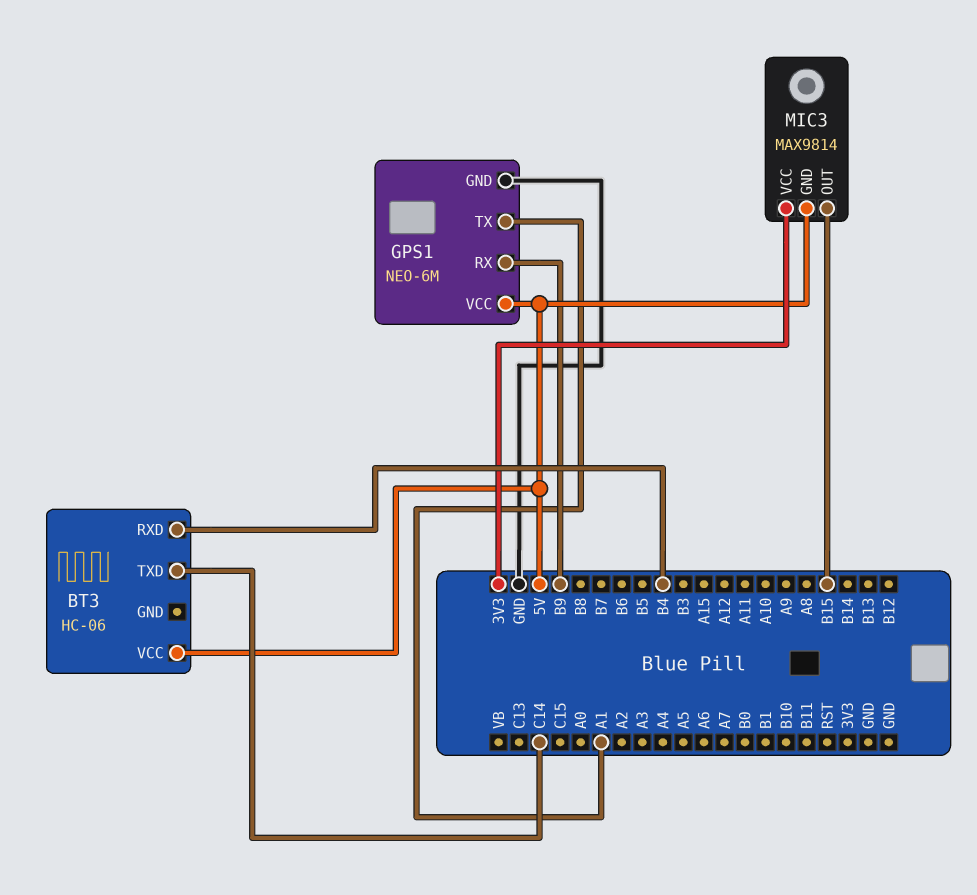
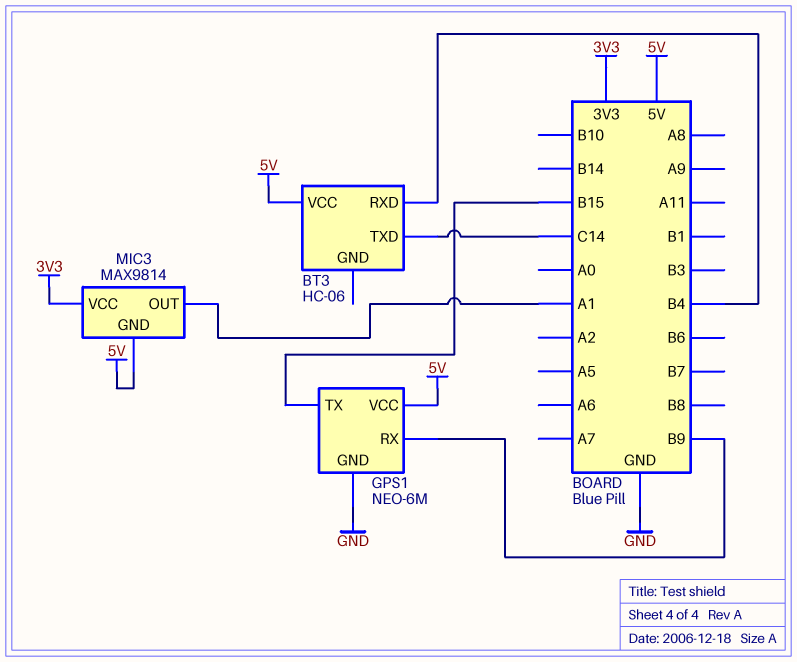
GPS1 pin TX: A1 -> B15
MIC3 pin OUT: B15 -> A1

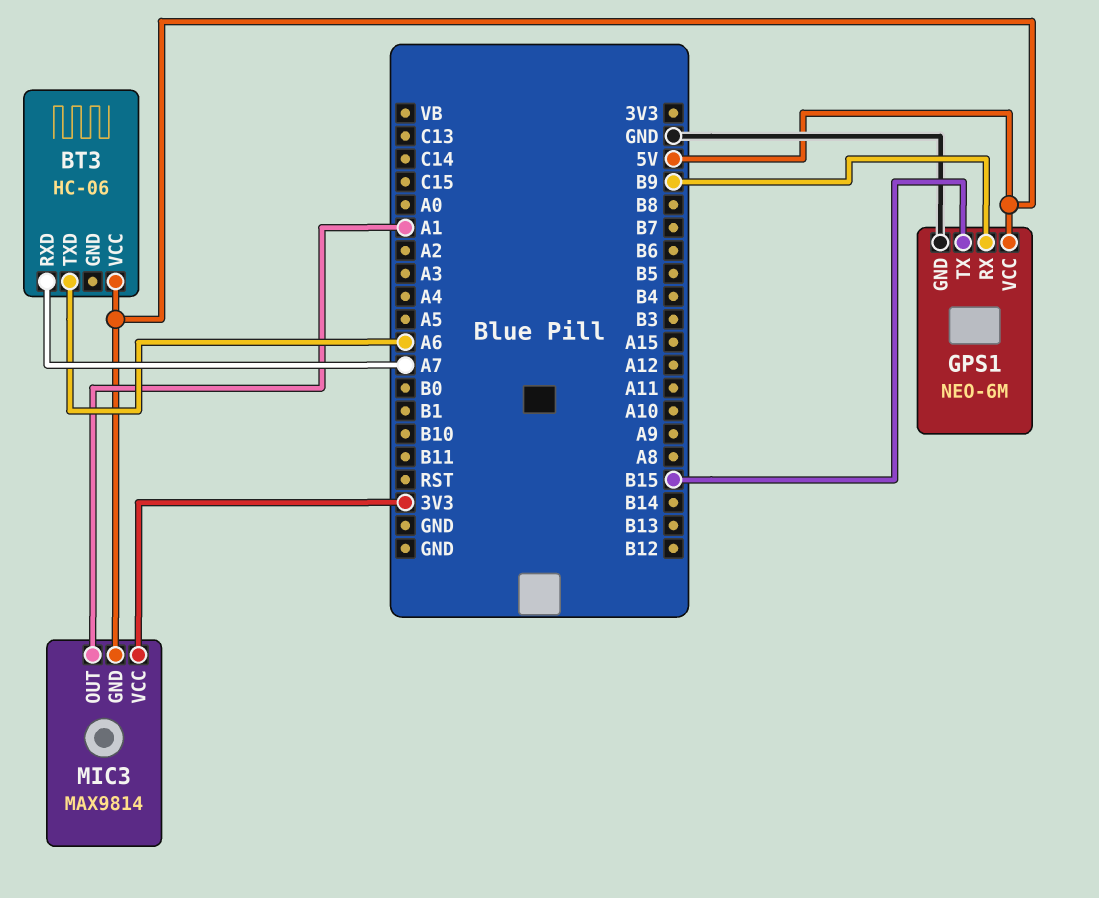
BT3 pin RXD: B4 -> A7
BT3 pin TXD: C14 -> A6

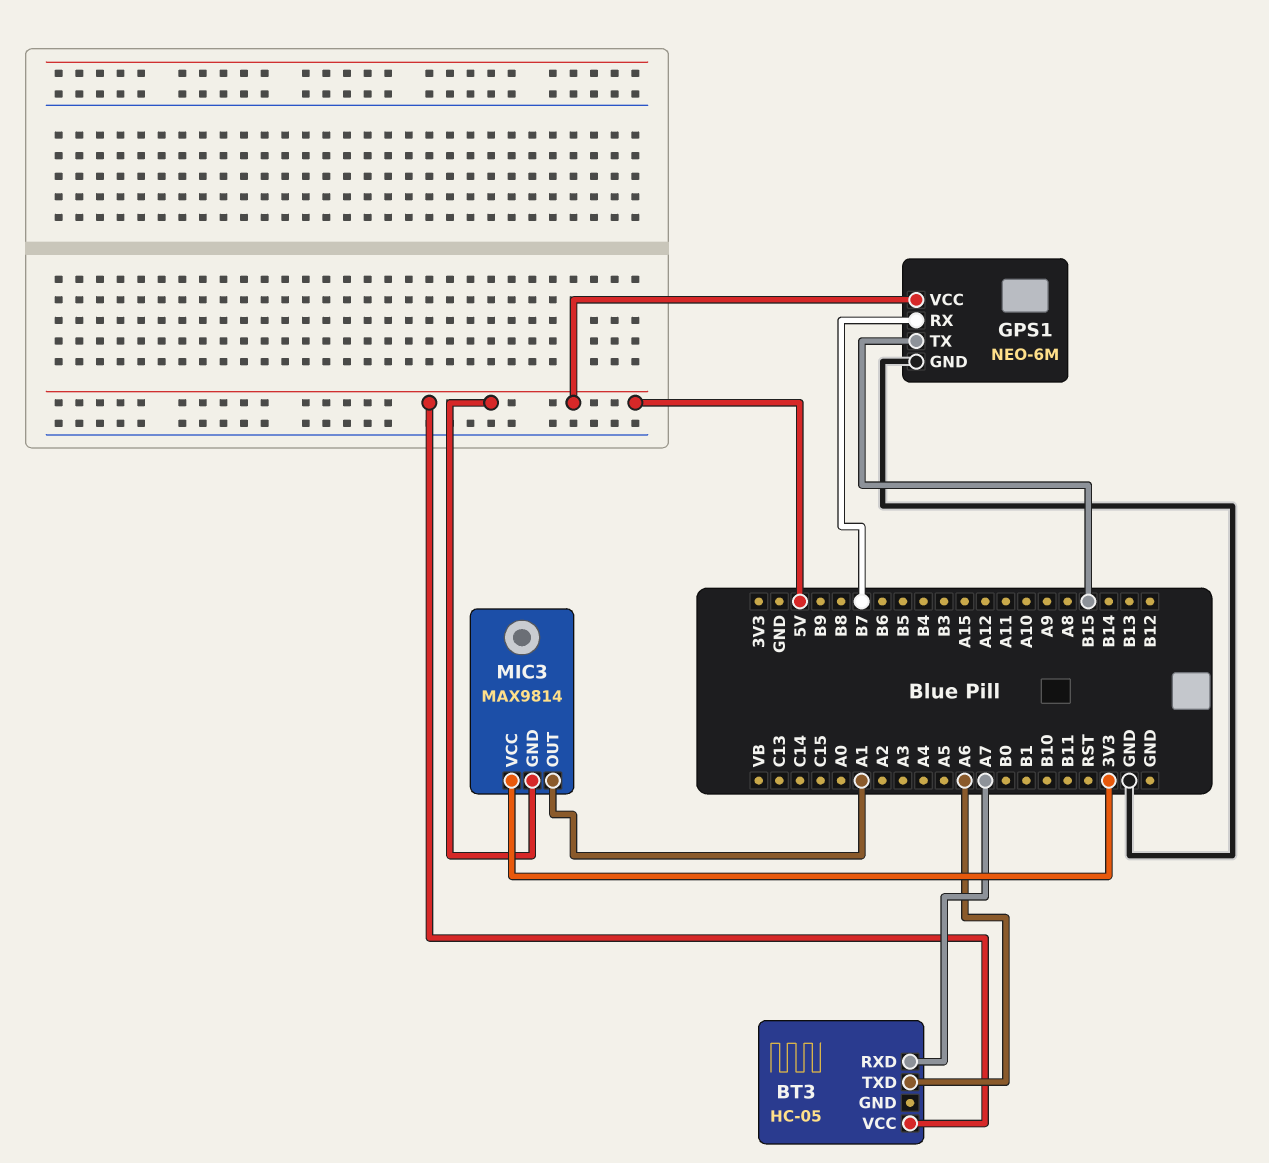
BT3: HC-06 -> HC-05
GPS1 pin RX: B9 -> B7

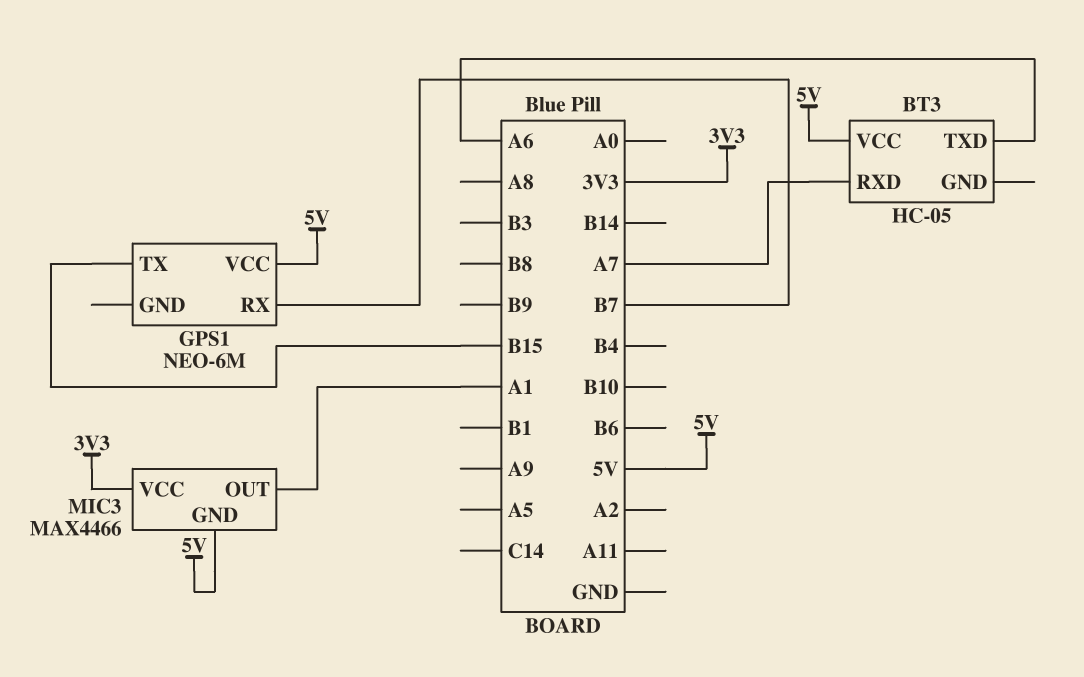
GPS1 pin GND: GND -> none
MIC3: MAX9814 -> MAX4466

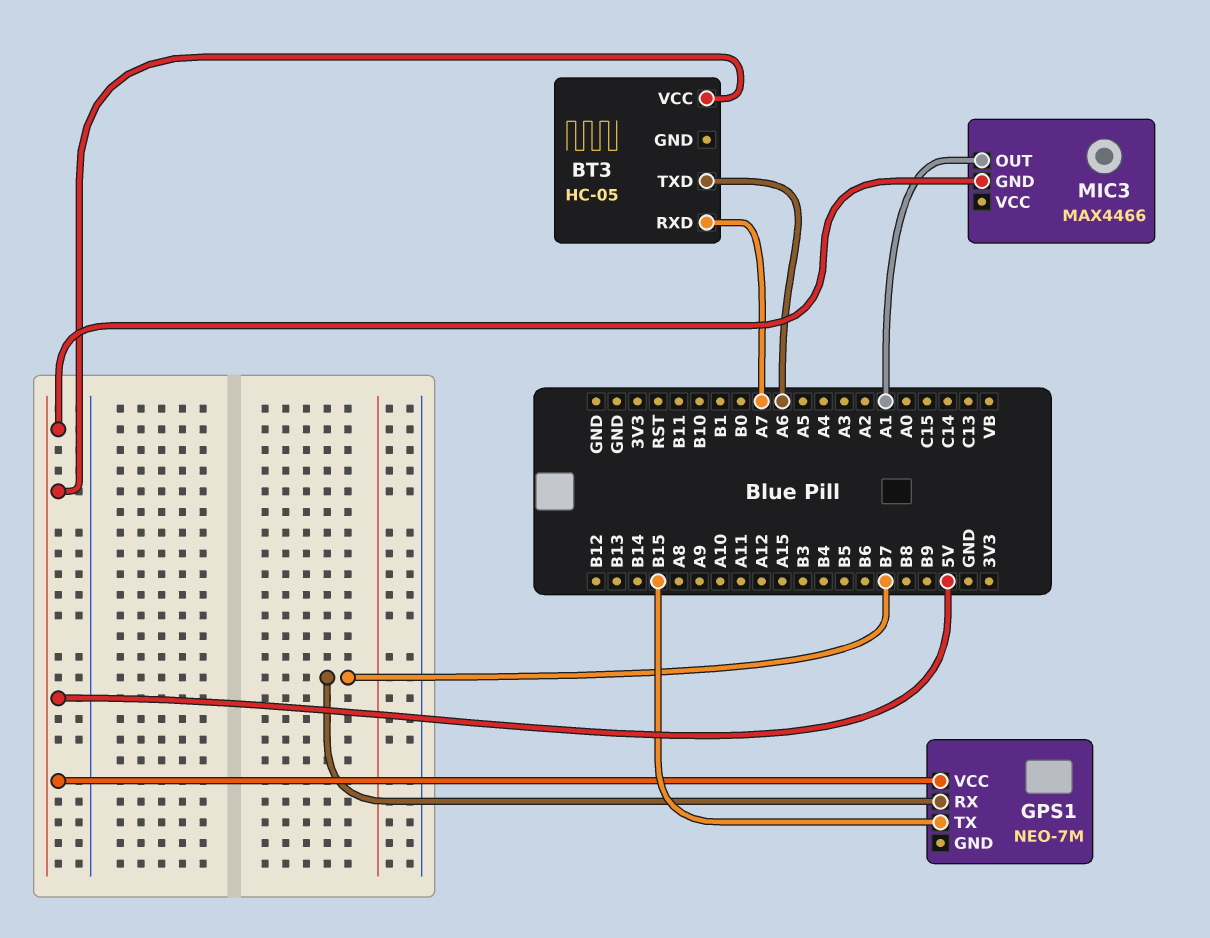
GPS1: NEO-6M -> NEO-7M
MIC3 pin VCC: 3V3 -> none

